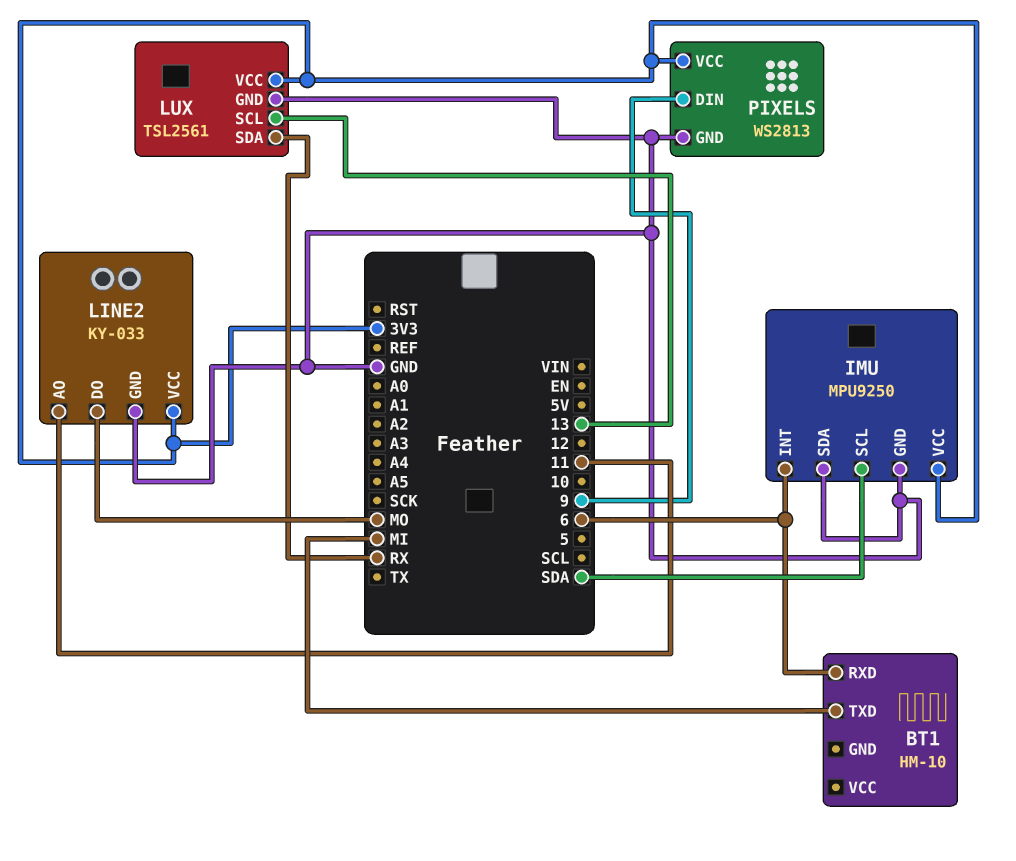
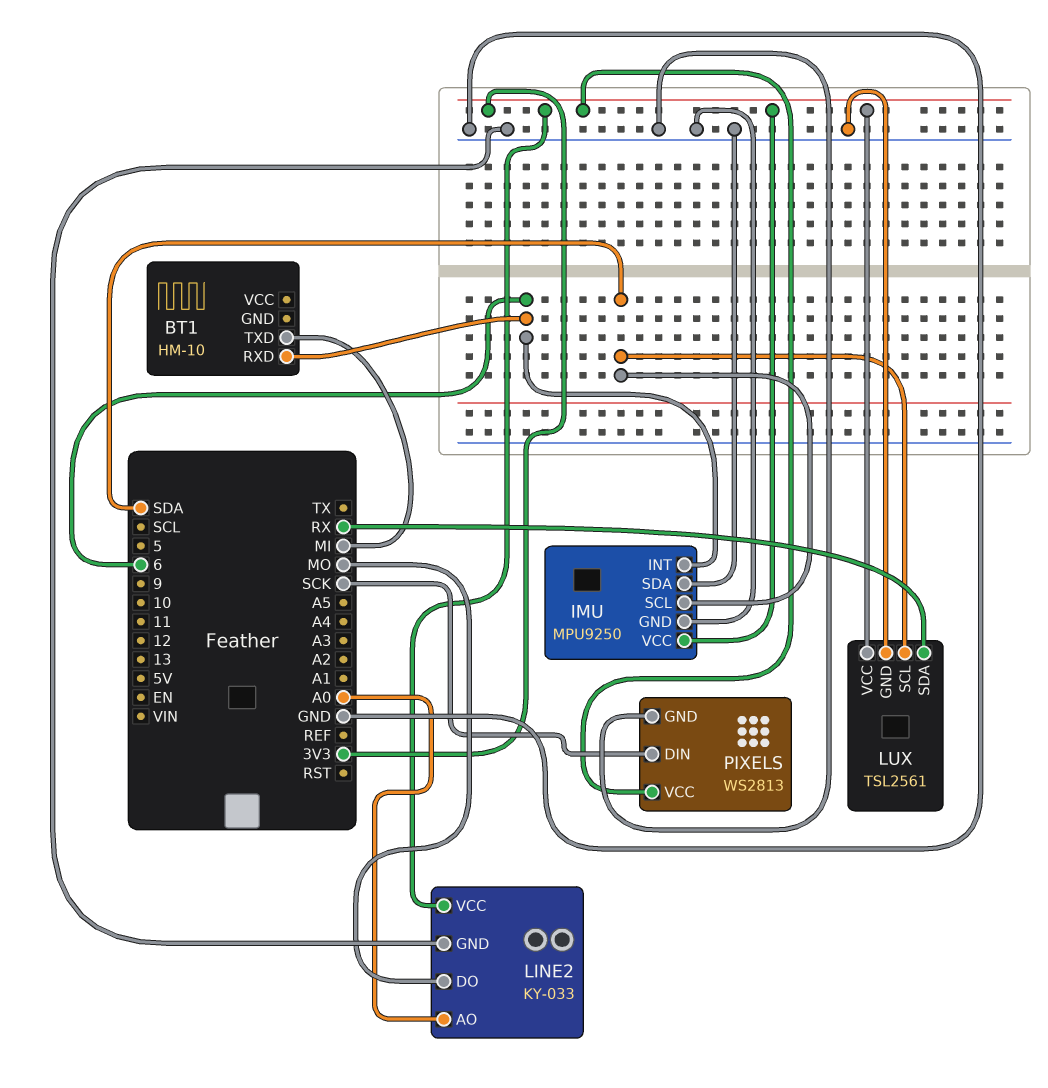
LINE2 pin AO: 11 -> A0
LUX pin SCL: 13 -> SDA
PIXELS pin DIN: 9 -> SCK

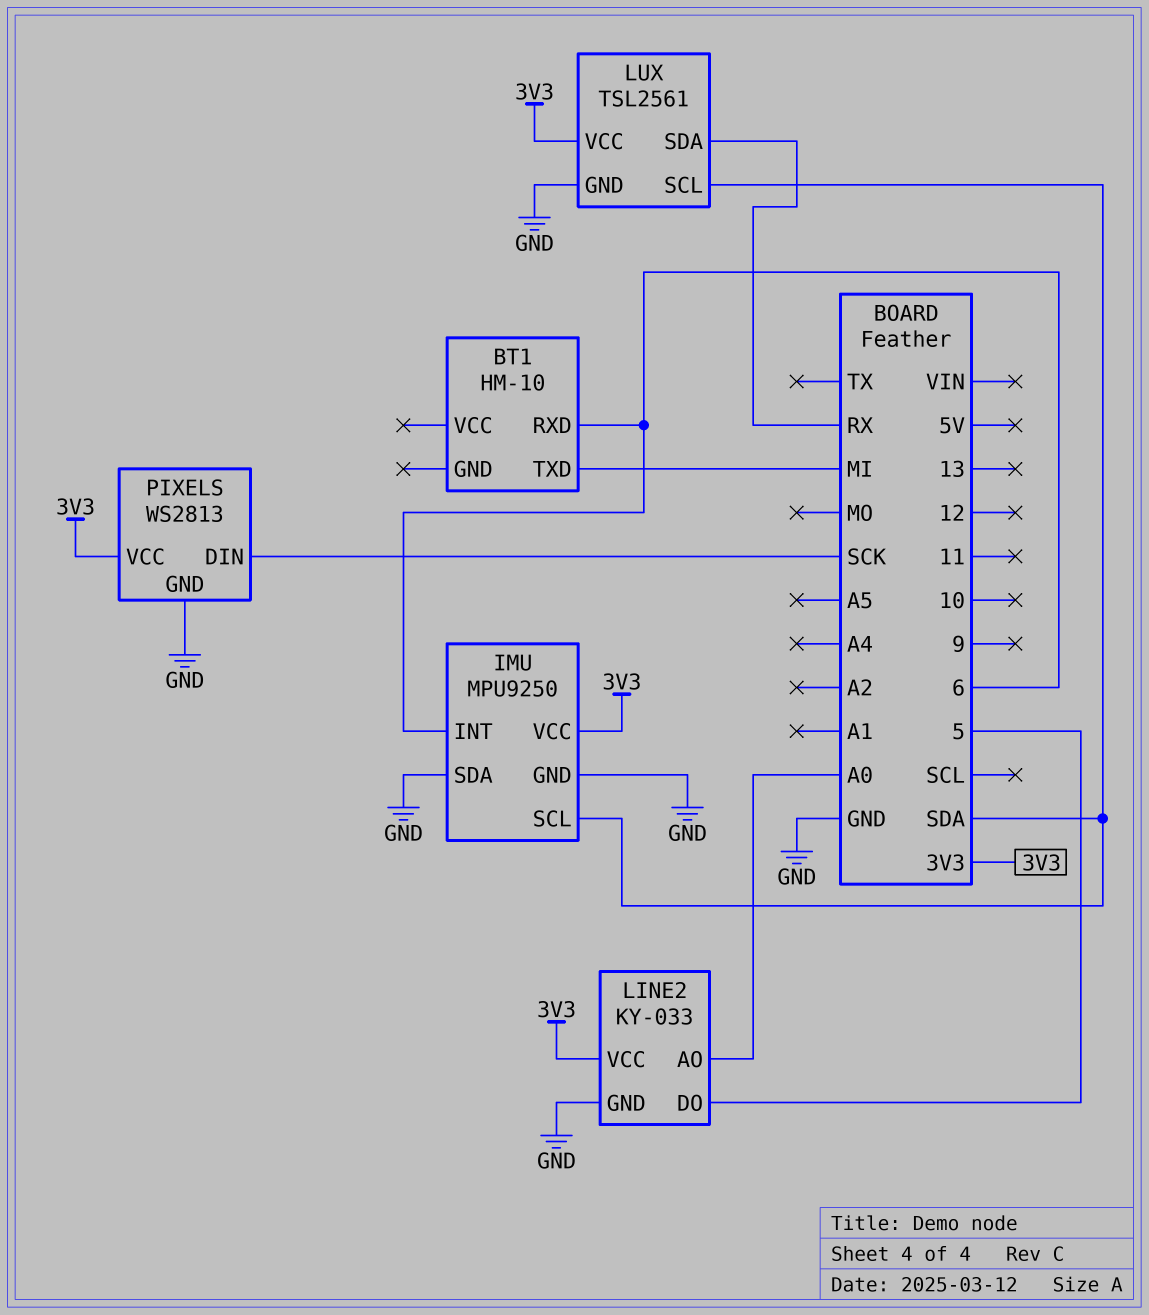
LINE2 pin DO: MO -> 5

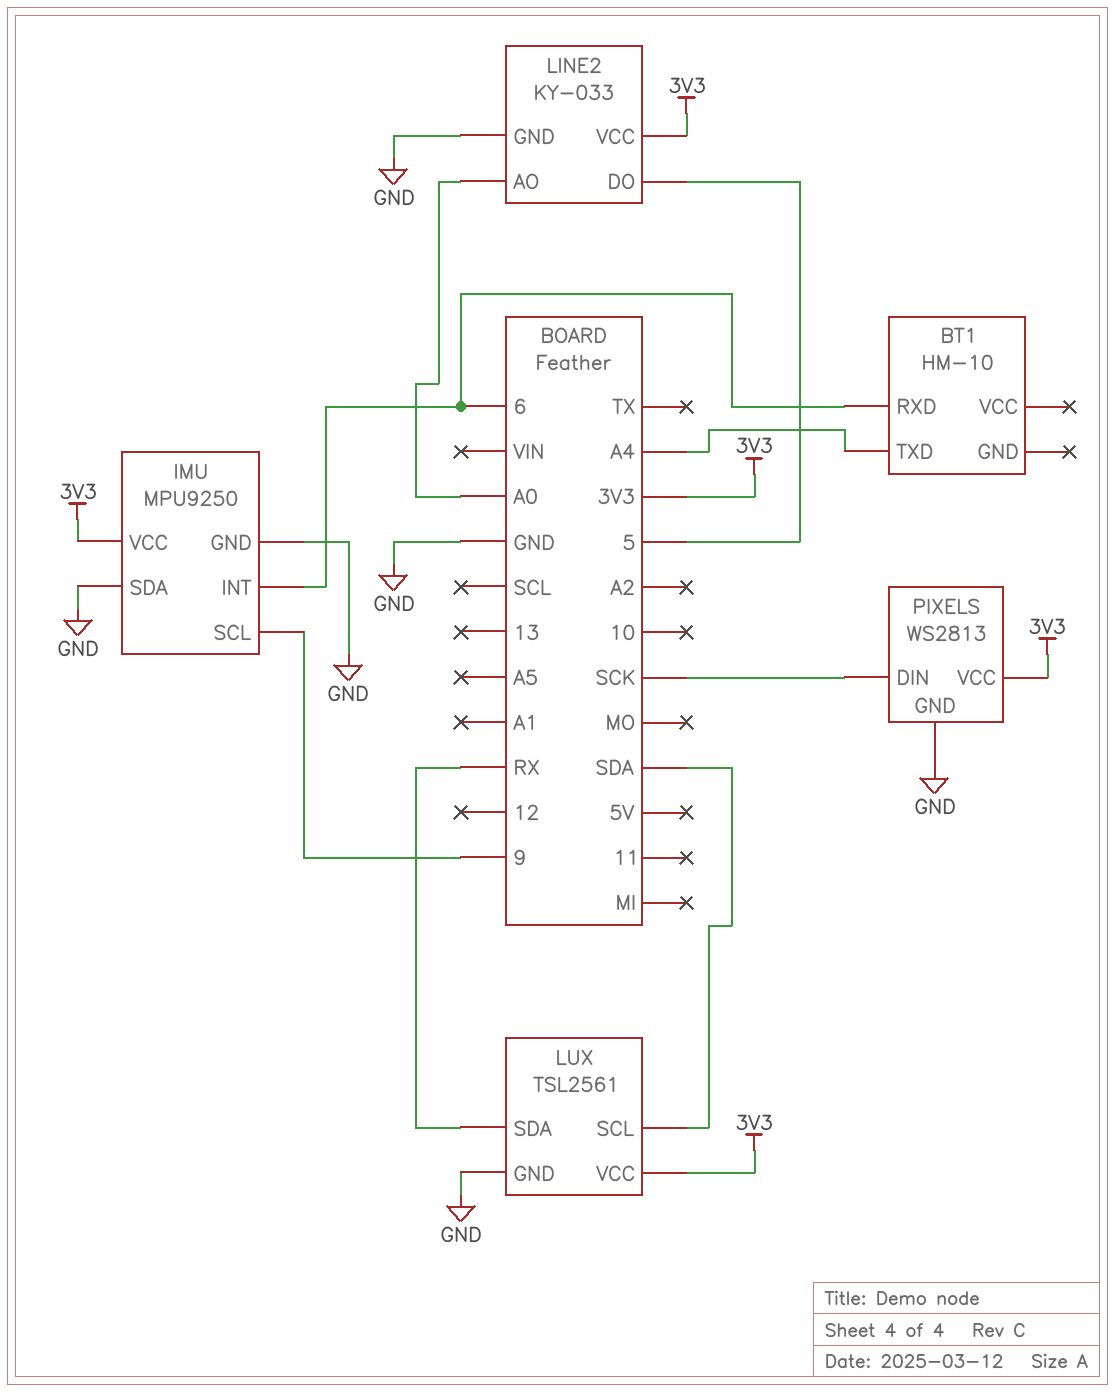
BT1 pin TXD: MI -> A4
IMU pin SCL: SDA -> 9

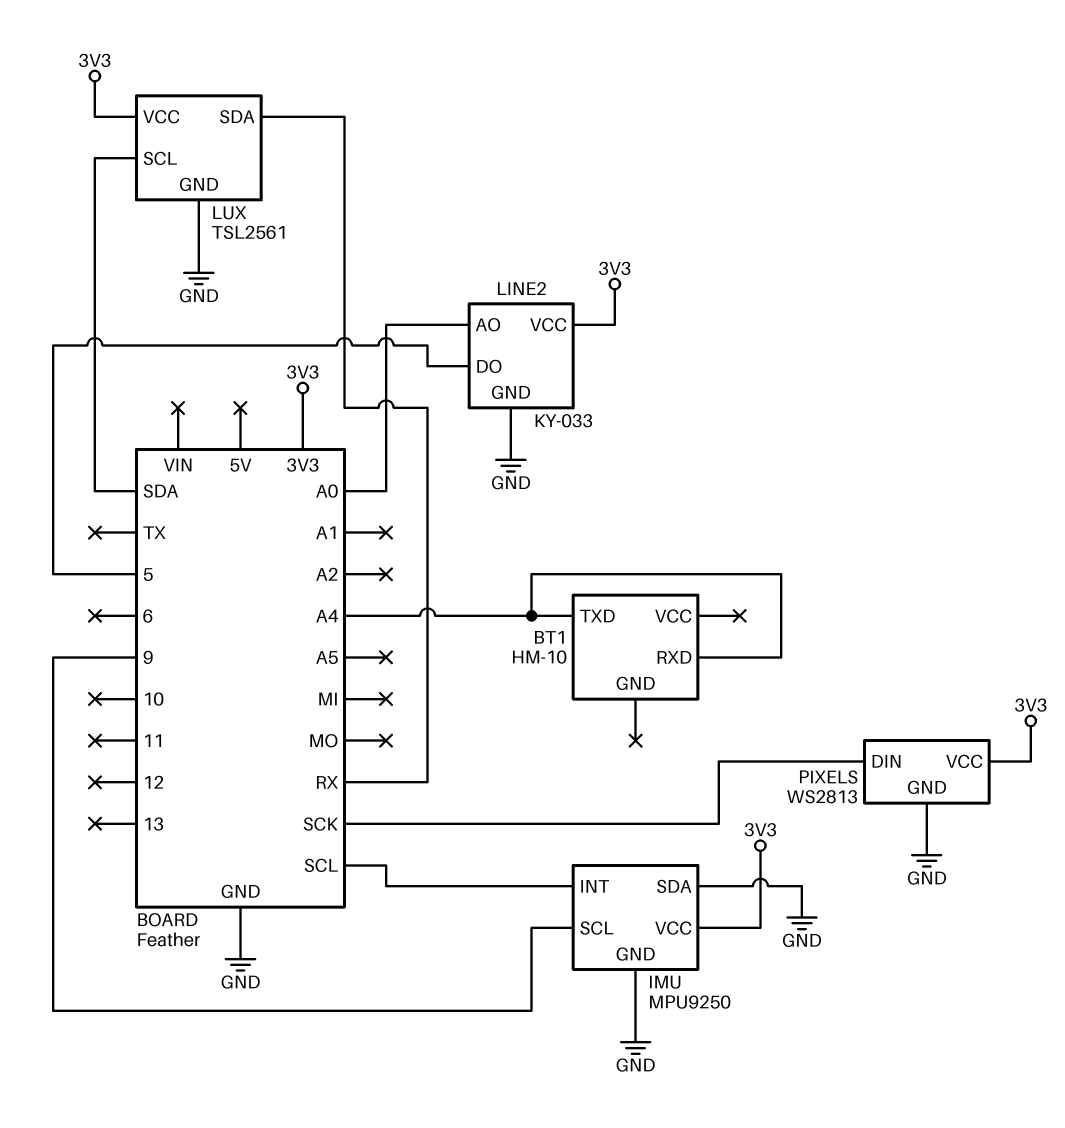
BT1 pin RXD: 6 -> A4
IMU pin INT: 6 -> SCL

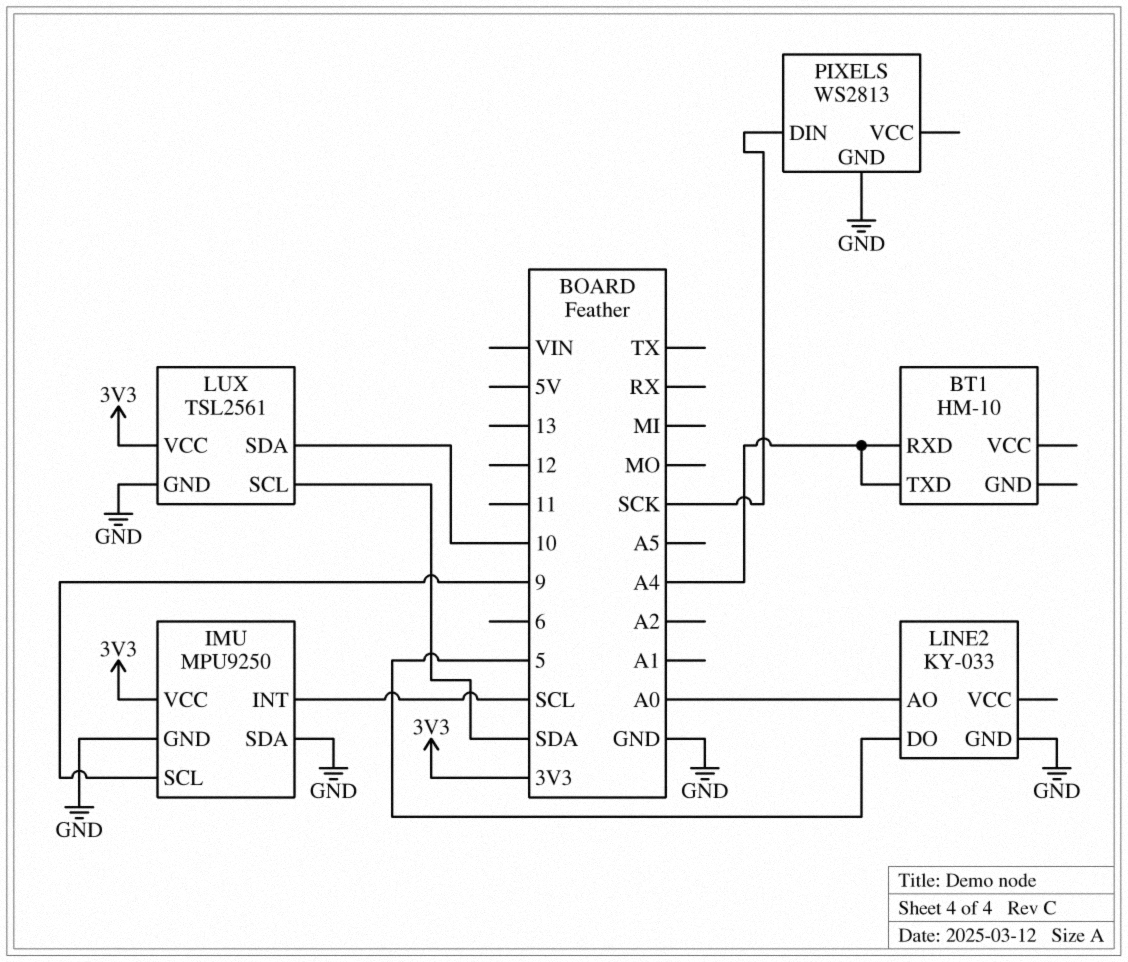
LINE2 pin VCC: 3V3 -> none
LUX pin SDA: RX -> 10
PIXELS pin VCC: 3V3 -> none

